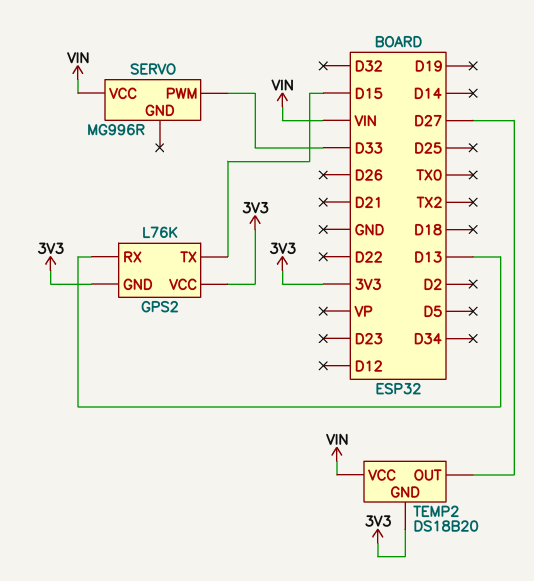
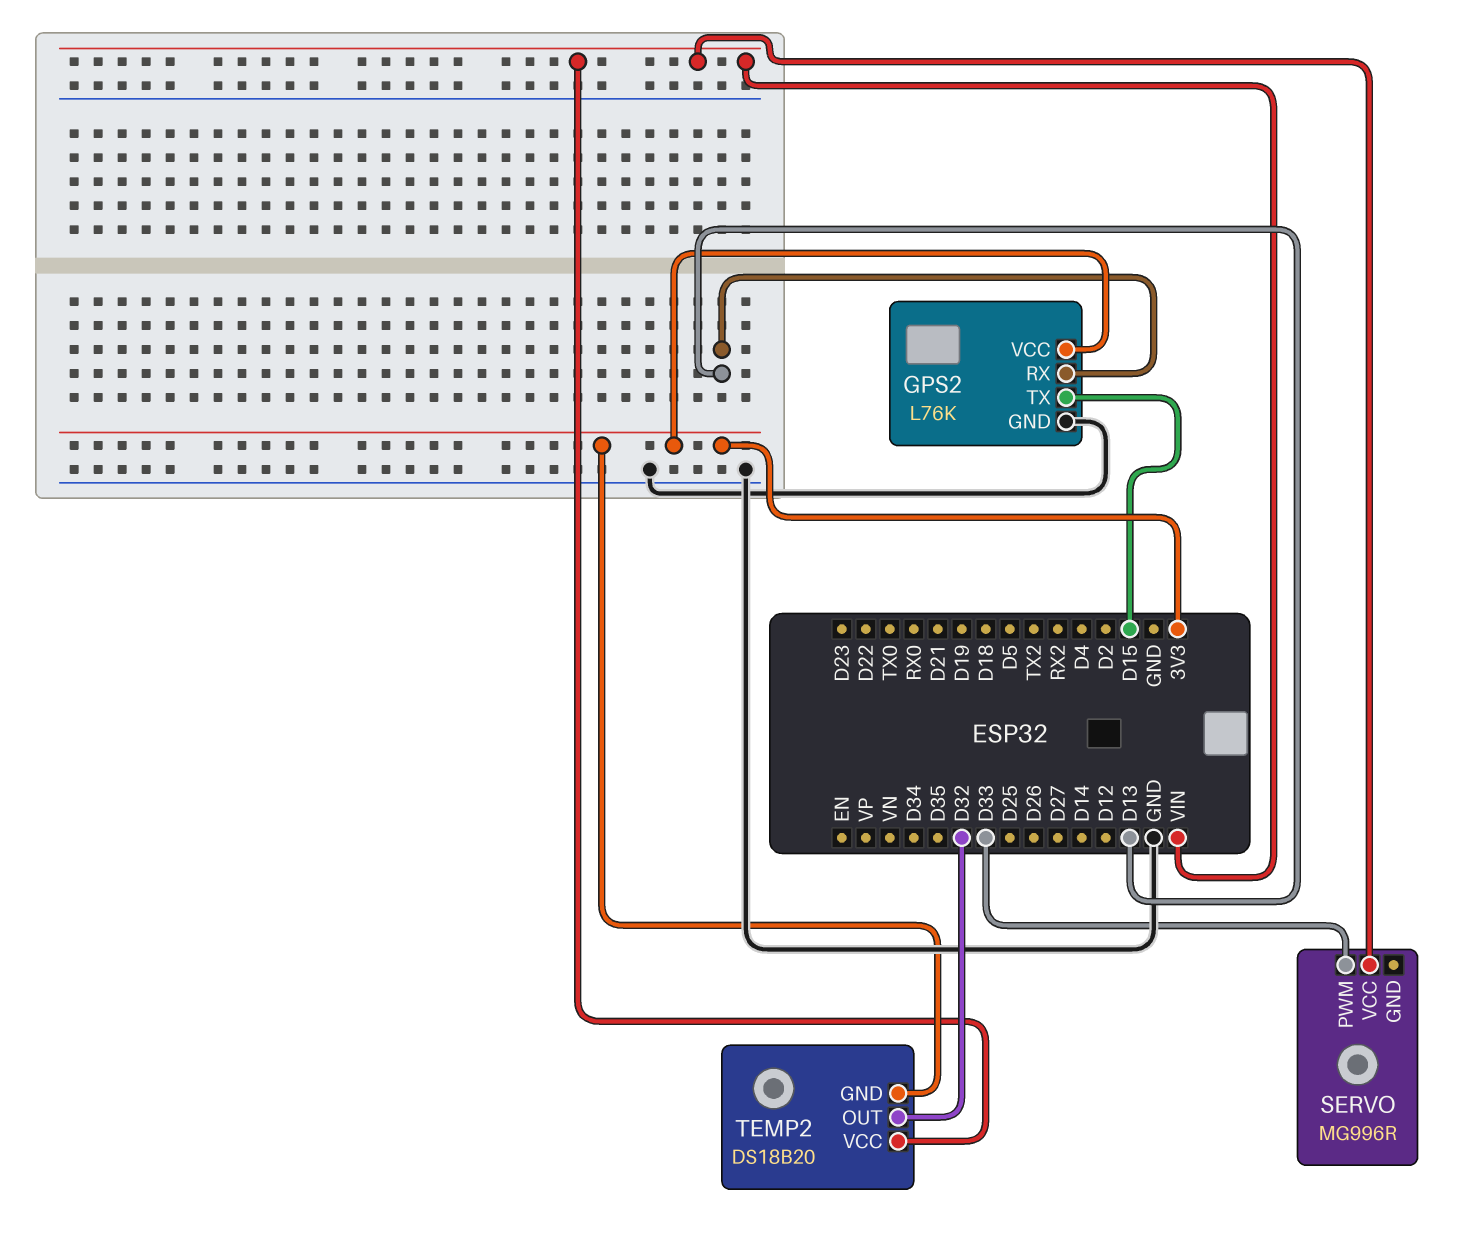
GPS2 pin GND: 3V3 -> GND
TEMP2 pin OUT: D27 -> D32

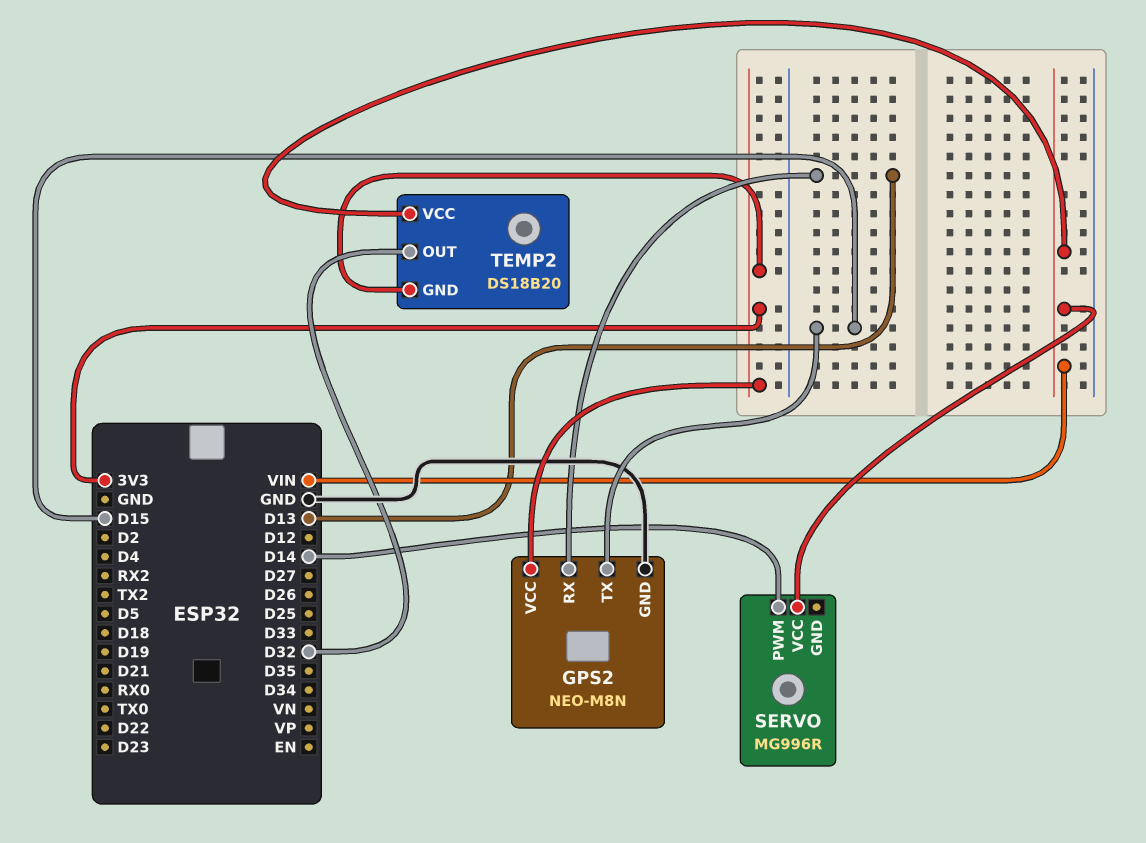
GPS2: L76K -> NEO-M8N
SERVO pin PWM: D33 -> D14

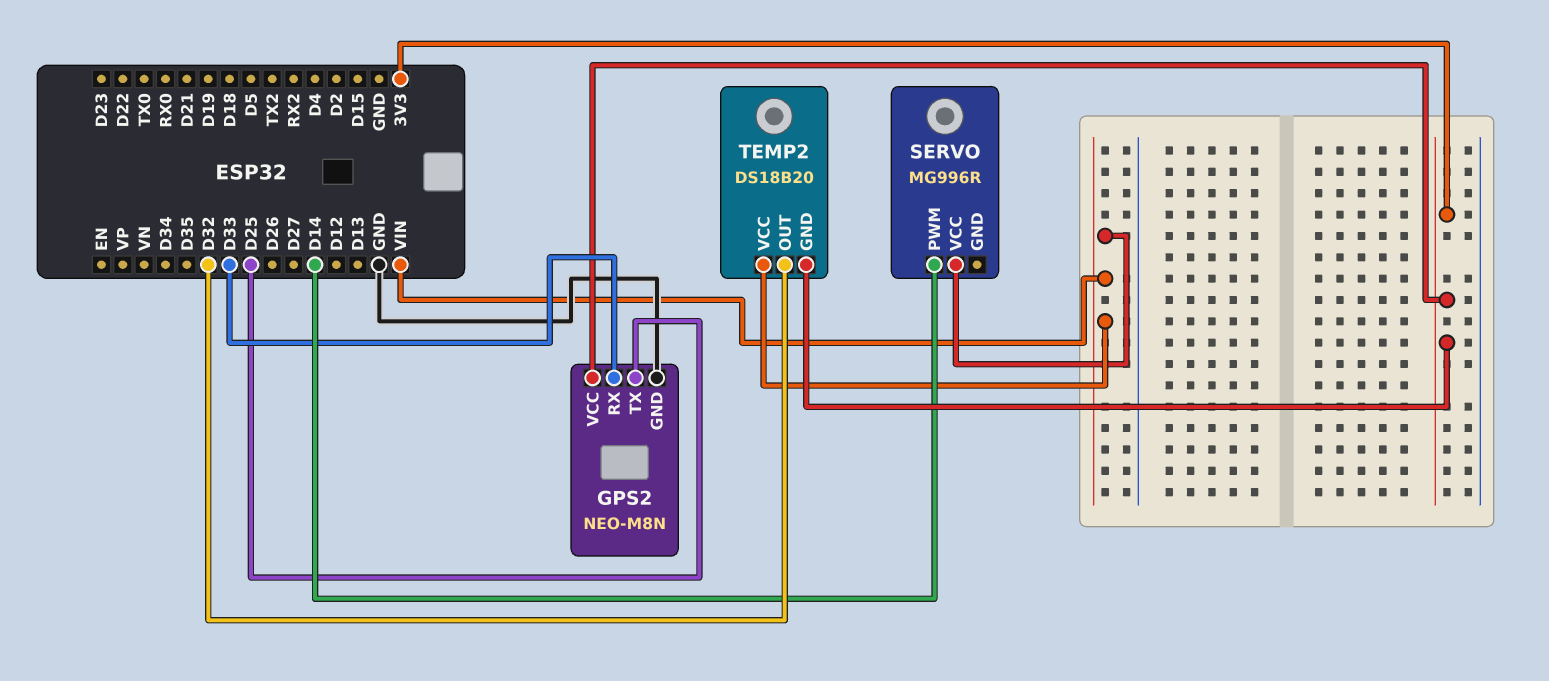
GPS2 pin RX: D13 -> D33
GPS2 pin TX: D15 -> D25

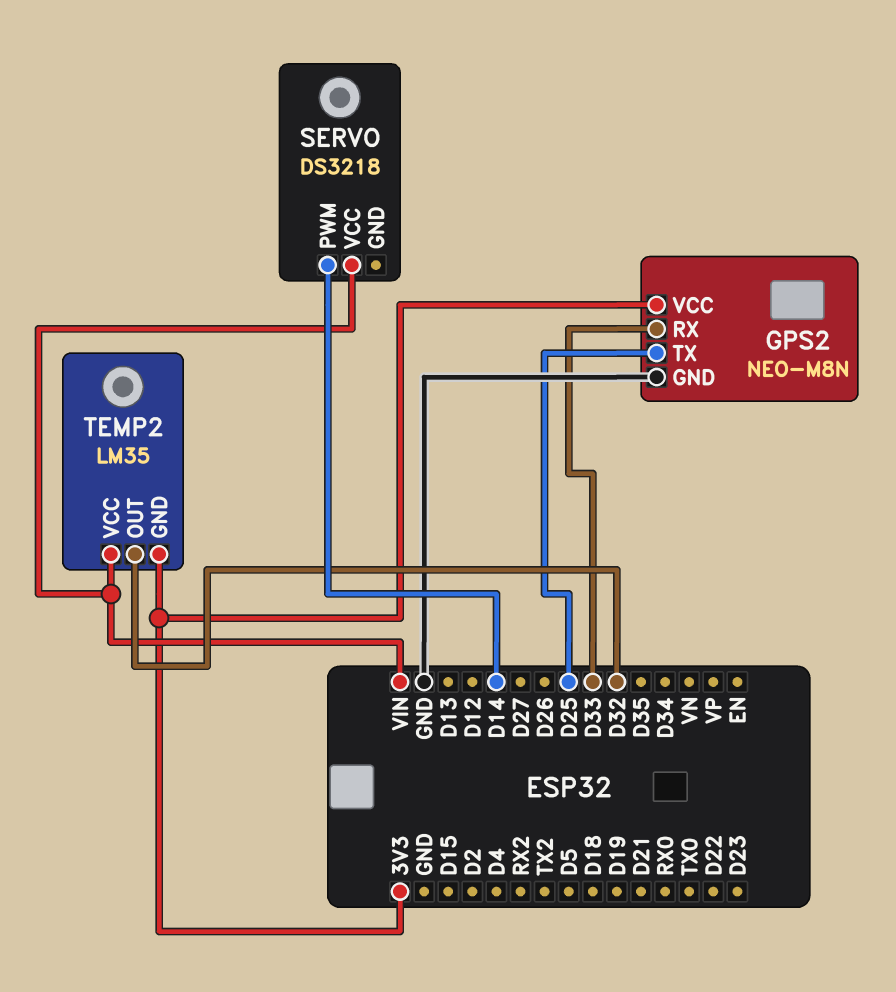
SERVO: MG996R -> DS3218
TEMP2: DS18B20 -> LM35

